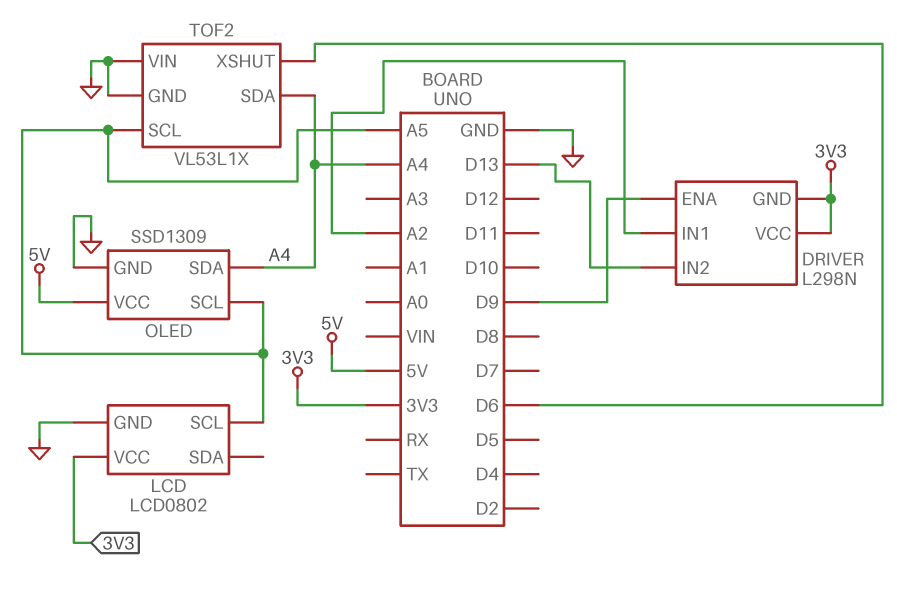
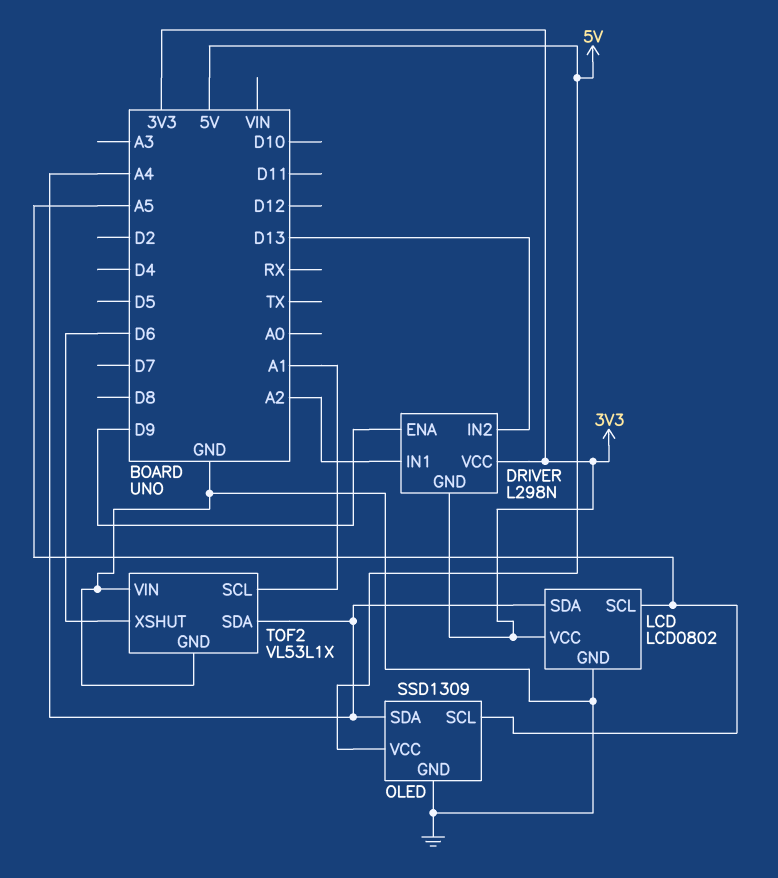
LCD pin SDA: none -> A4
TOF2 pin SCL: A5 -> A1

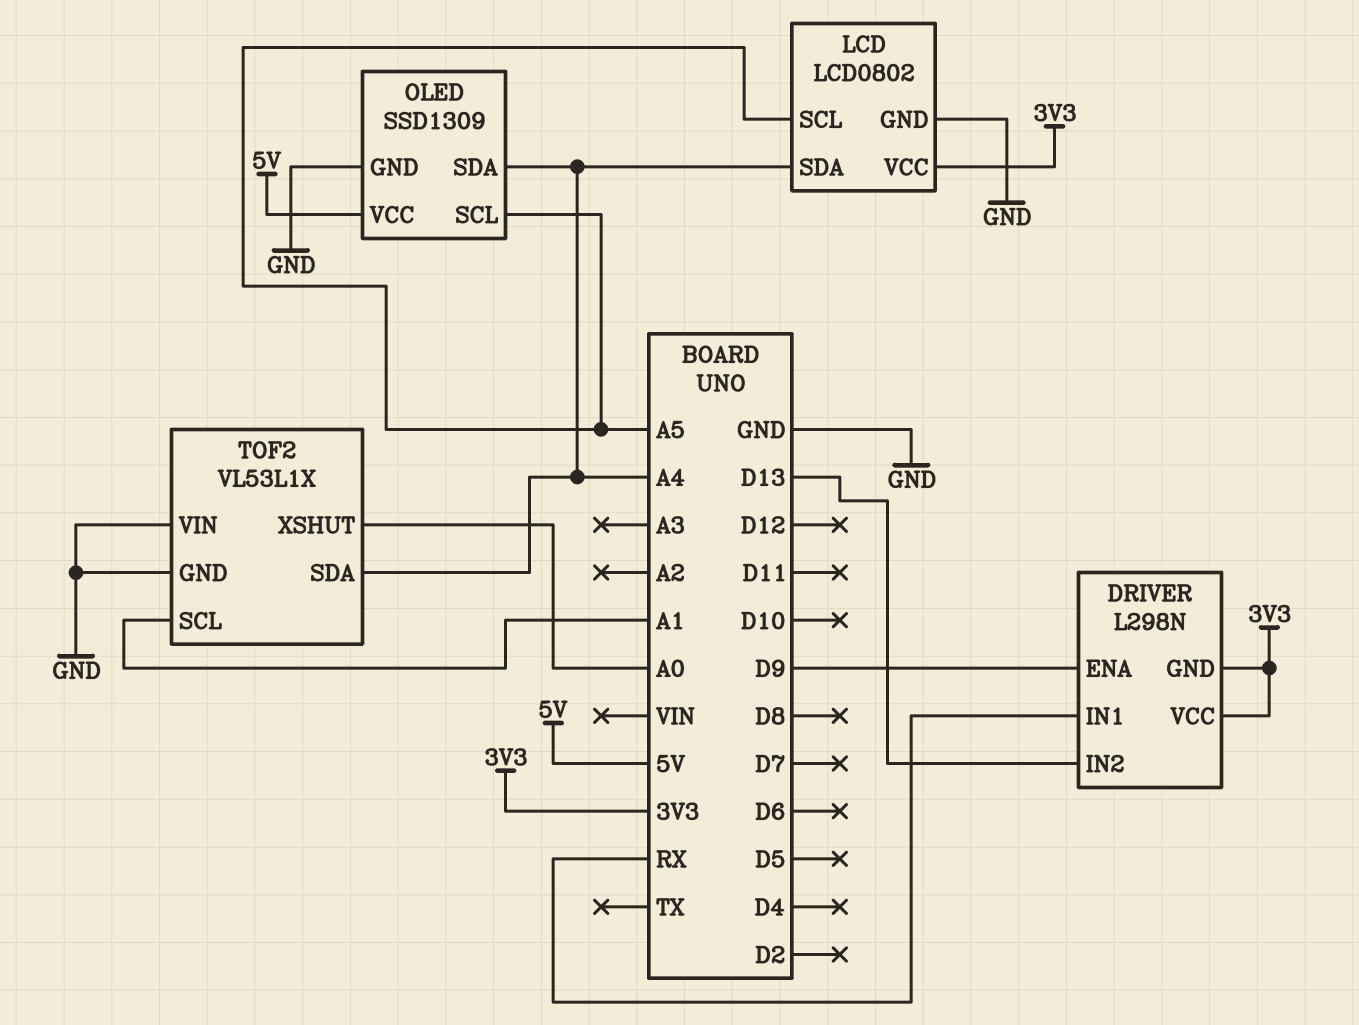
DRIVER pin IN1: A2 -> RX
TOF2 pin XSHUT: D6 -> A0

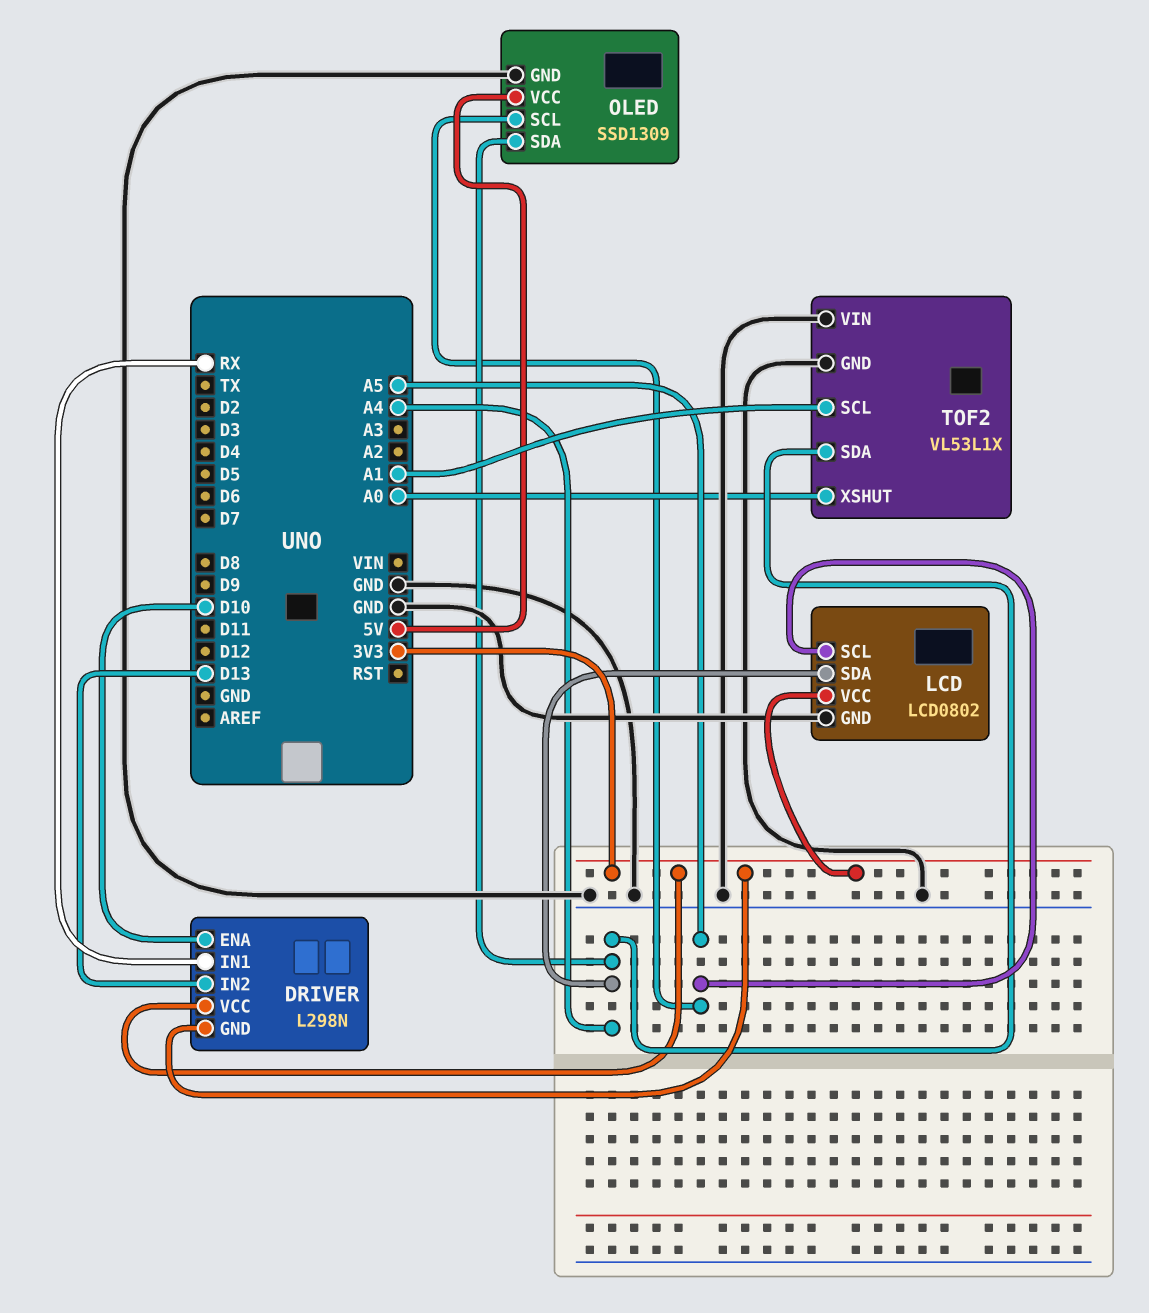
DRIVER pin ENA: D9 -> D10

